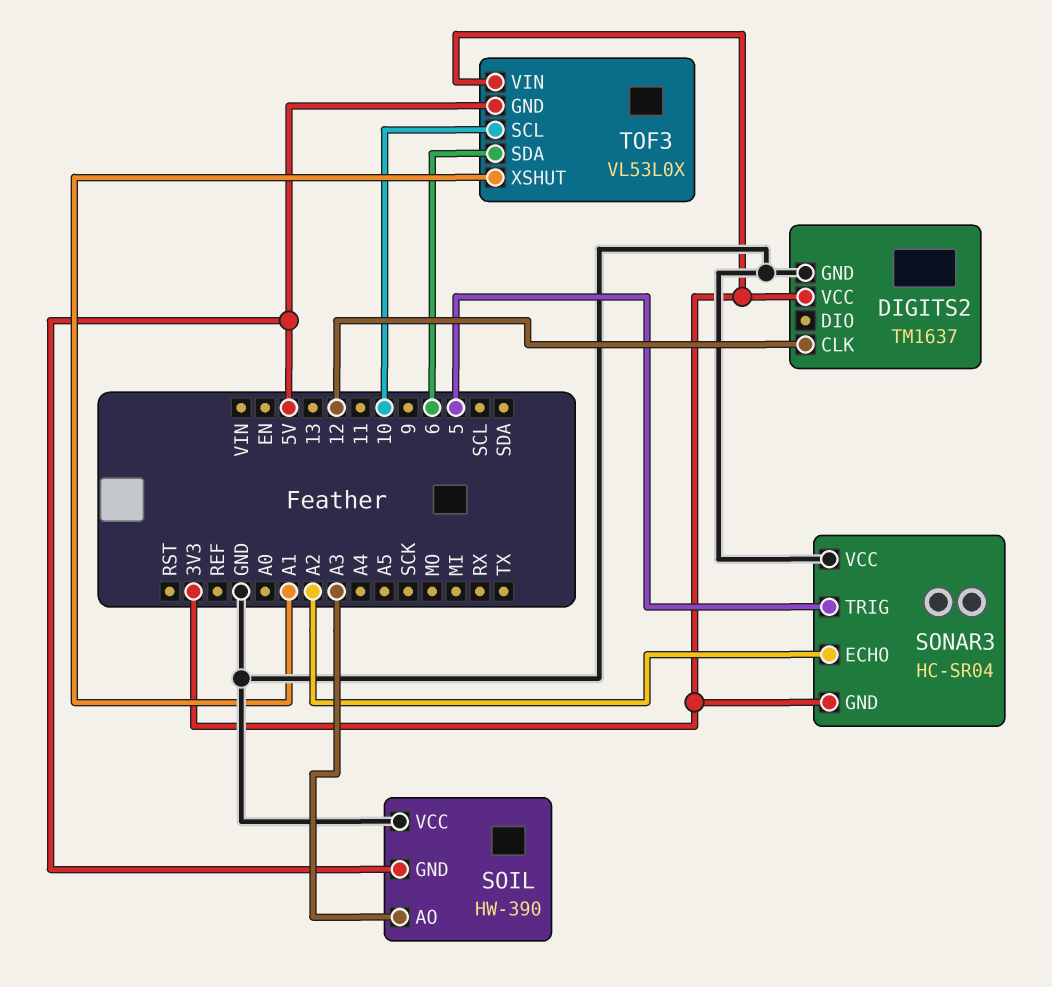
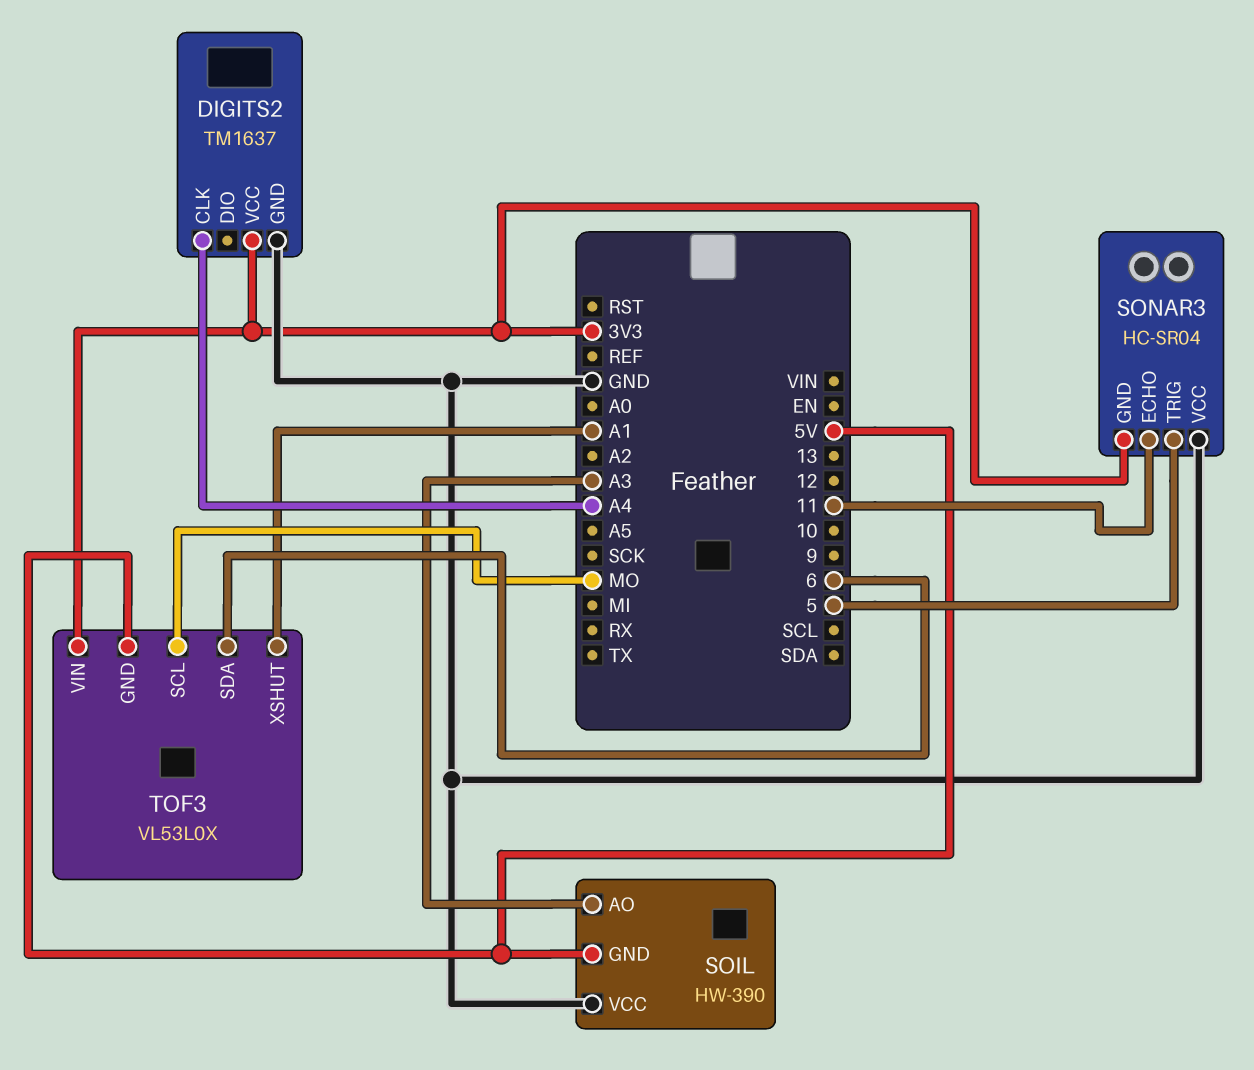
DIGITS2 pin CLK: 12 -> A4
SONAR3 pin ECHO: A2 -> 11
TOF3 pin SCL: 10 -> MO

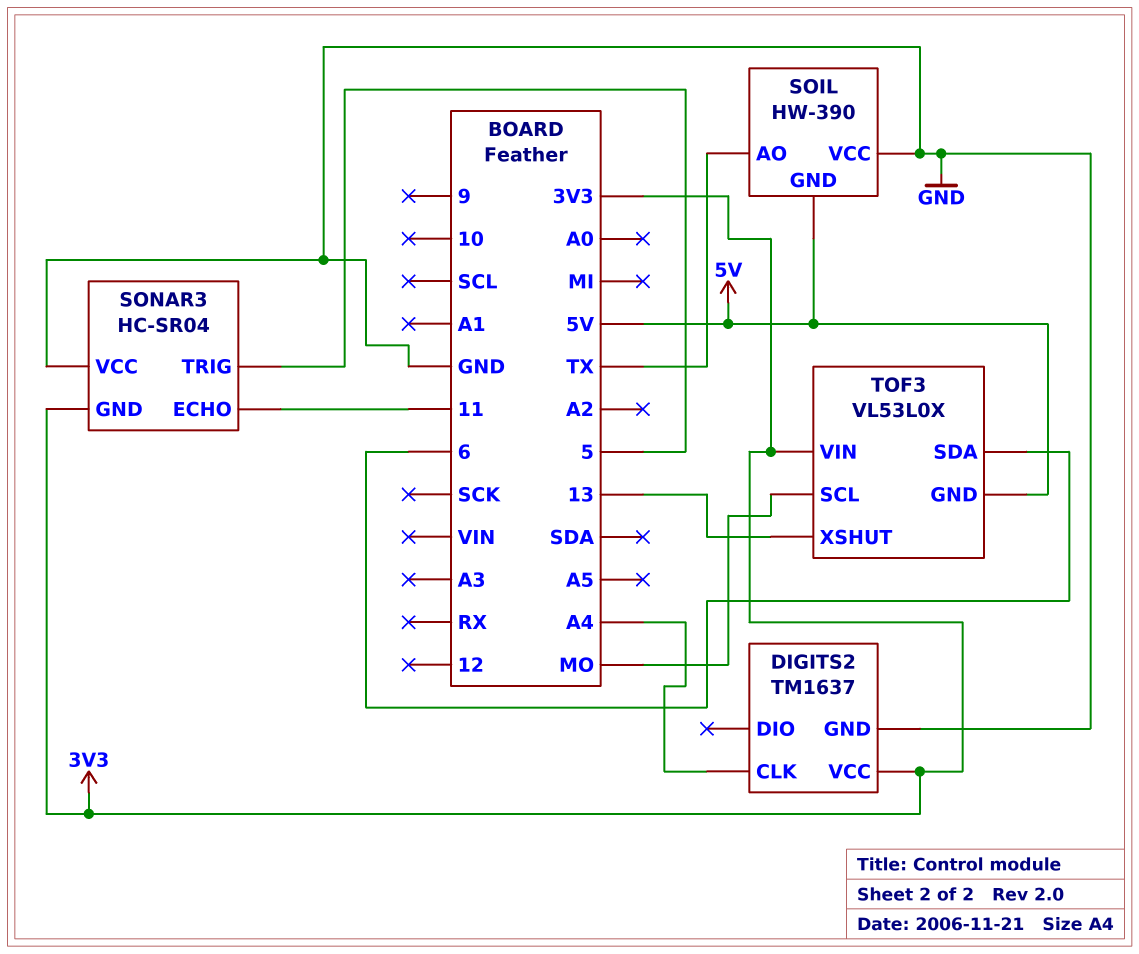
SOIL pin AO: A3 -> TX
TOF3 pin XSHUT: A1 -> 13

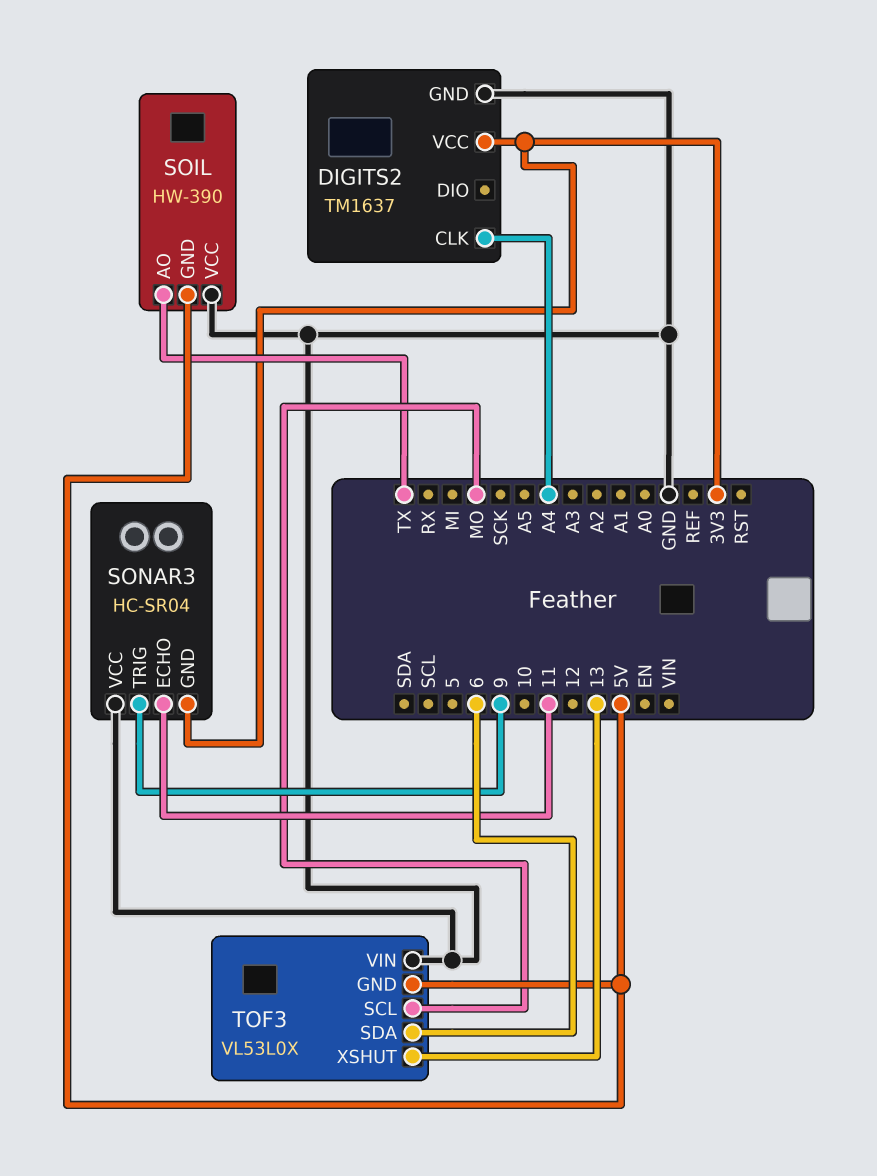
SONAR3 pin TRIG: 5 -> 9
TOF3 pin VIN: 3V3 -> GND

